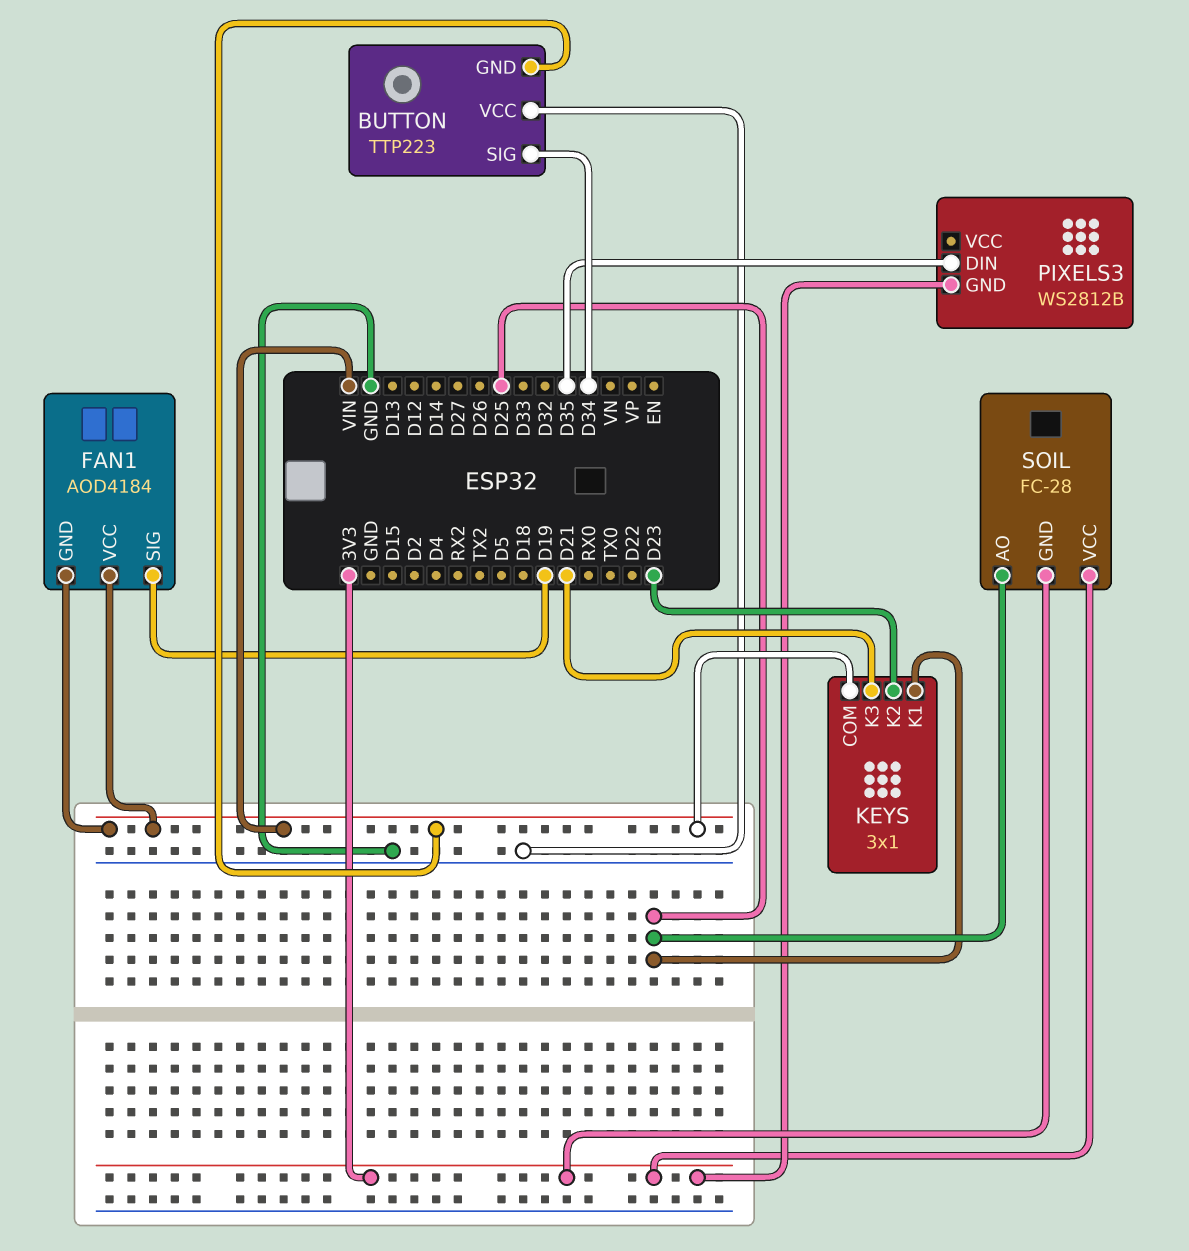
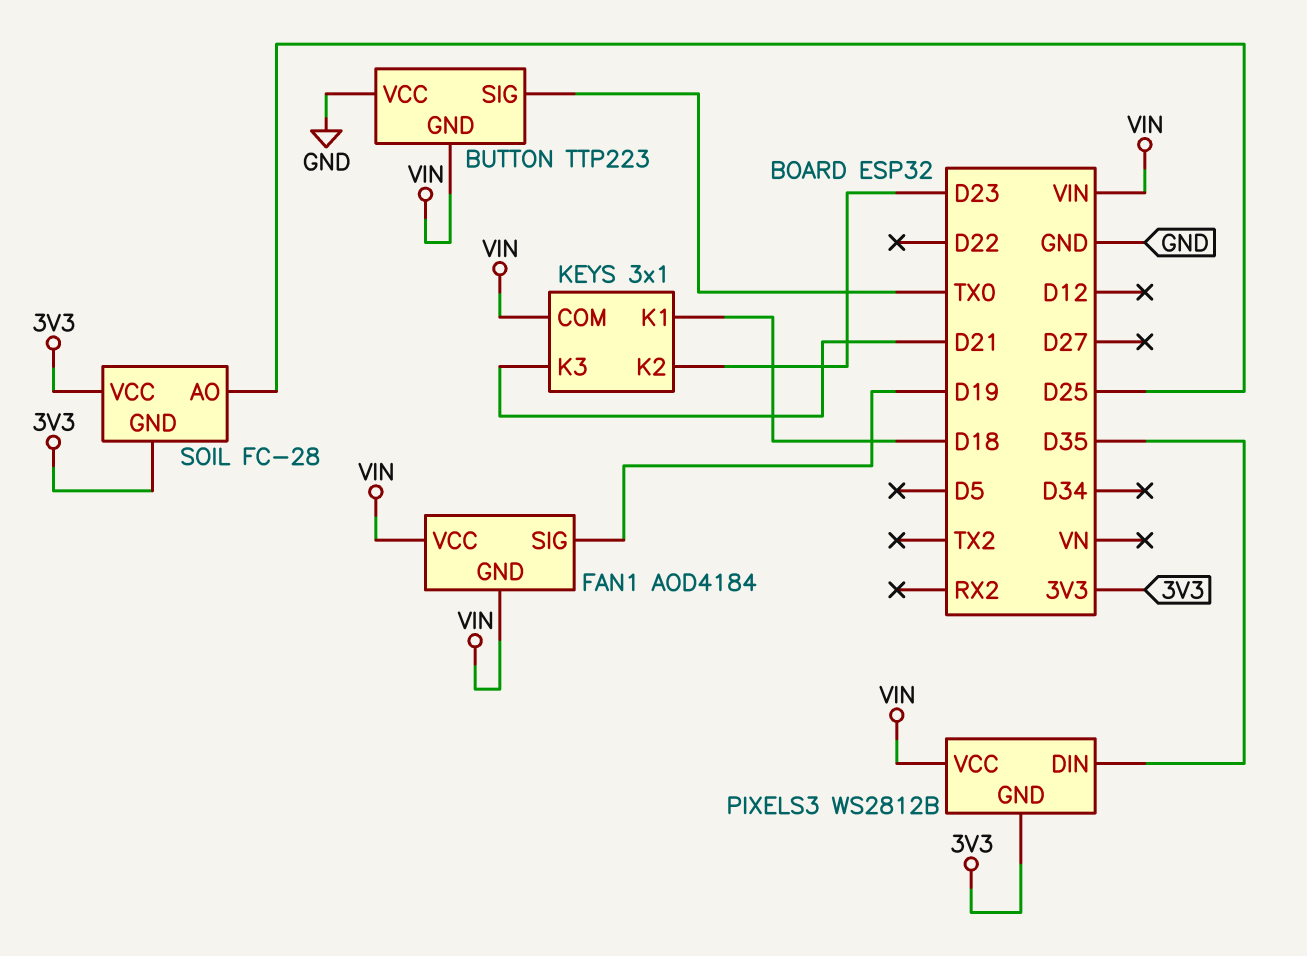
BUTTON pin SIG: D34 -> TX0
KEYS pin K1: D25 -> D18
PIXELS3 pin VCC: none -> VIN

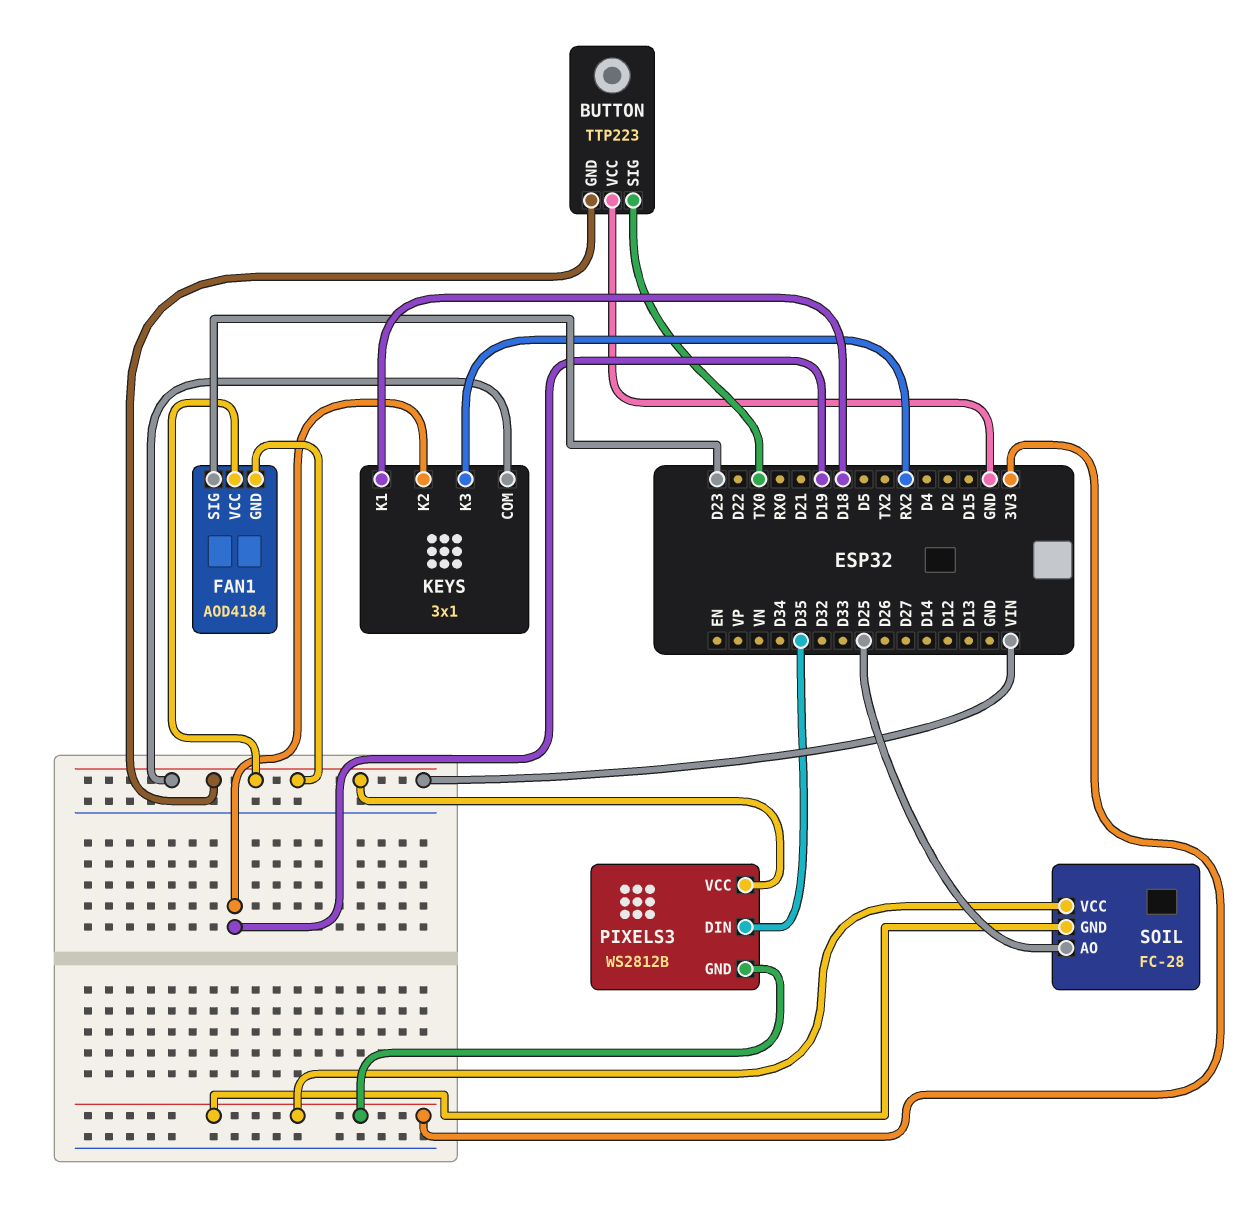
FAN1 pin SIG: D19 -> D23
KEYS pin K2: D23 -> D19
KEYS pin K3: D21 -> RX2

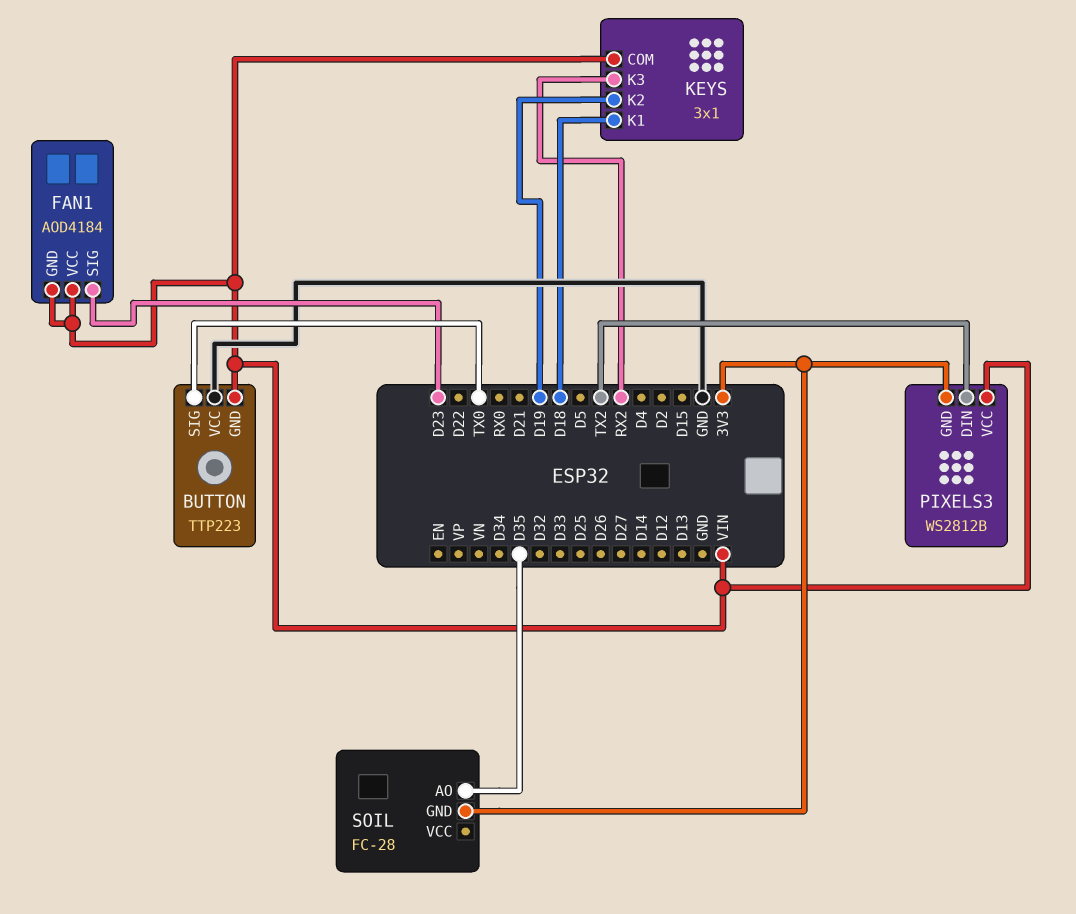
PIXELS3 pin DIN: D35 -> TX2
SOIL pin AO: D25 -> D35
SOIL pin VCC: 3V3 -> none

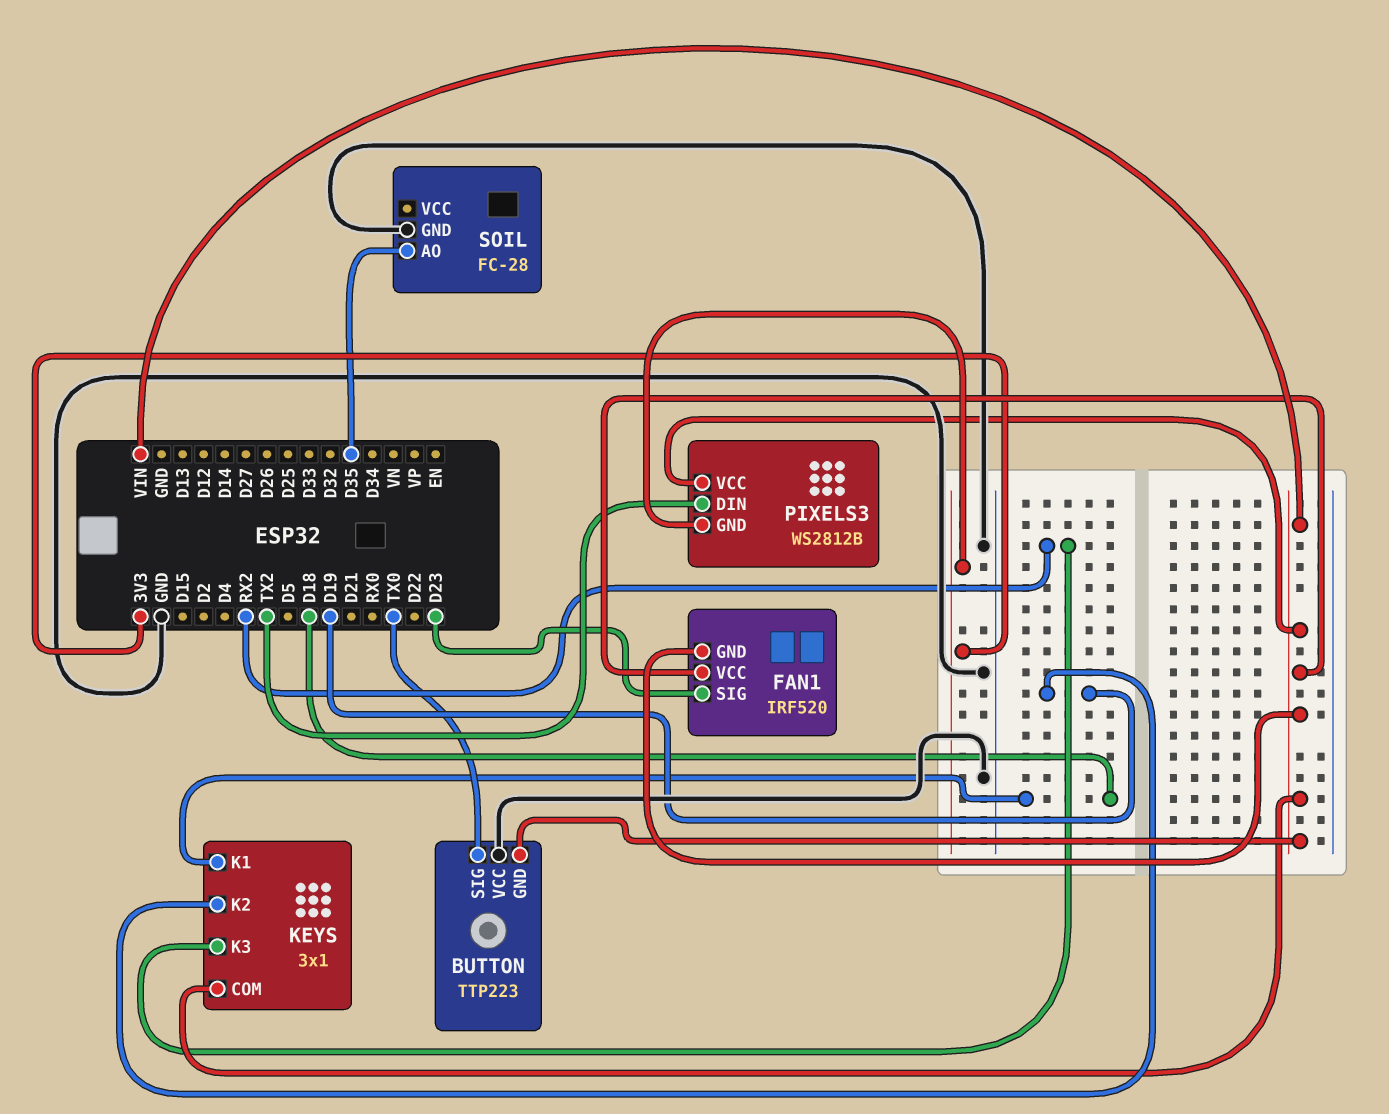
FAN1: AOD4184 -> IRF520
SOIL pin GND: 3V3 -> GND

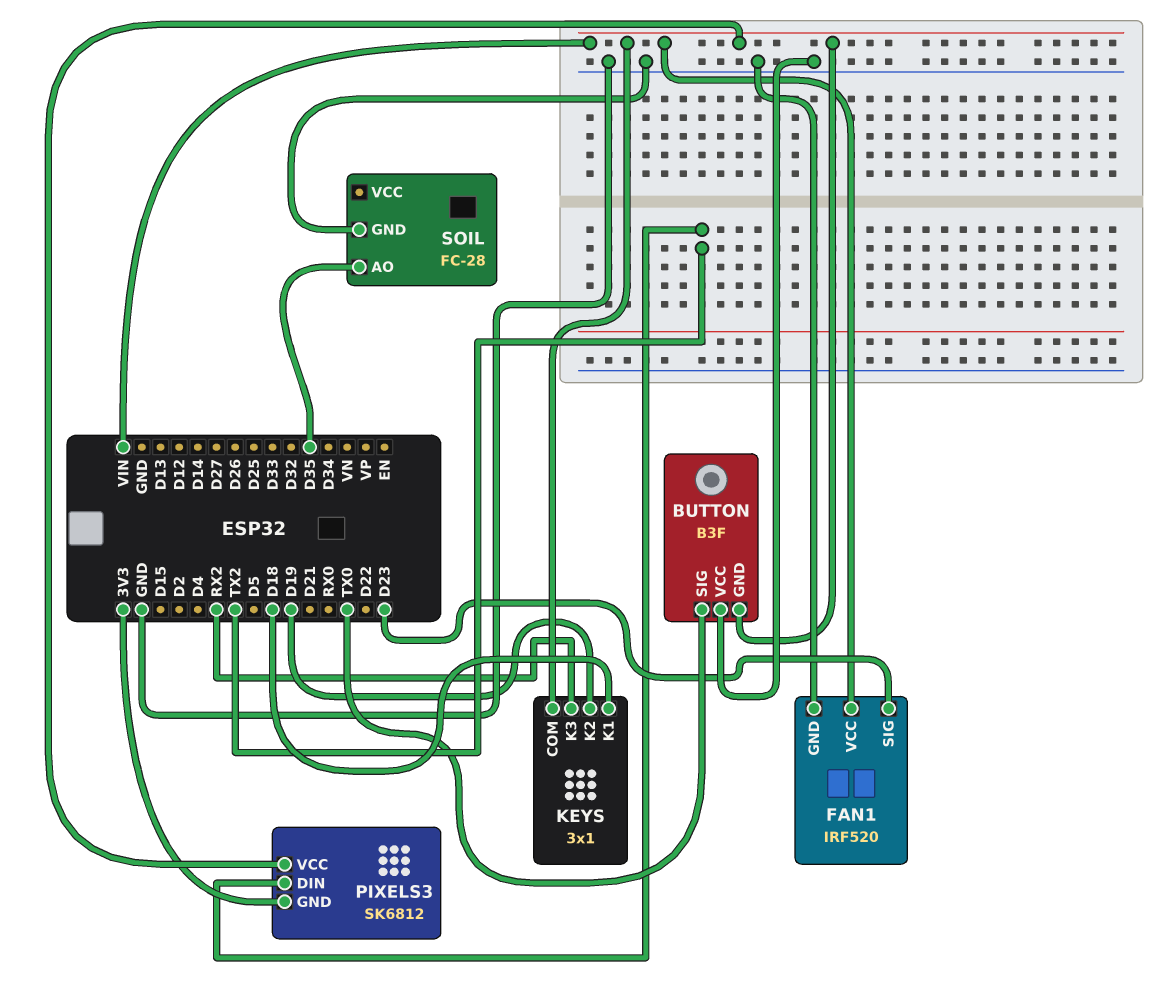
BUTTON: TTP223 -> B3F
FAN1 pin GND: VIN -> GND
PIXELS3: WS2812B -> SK6812

